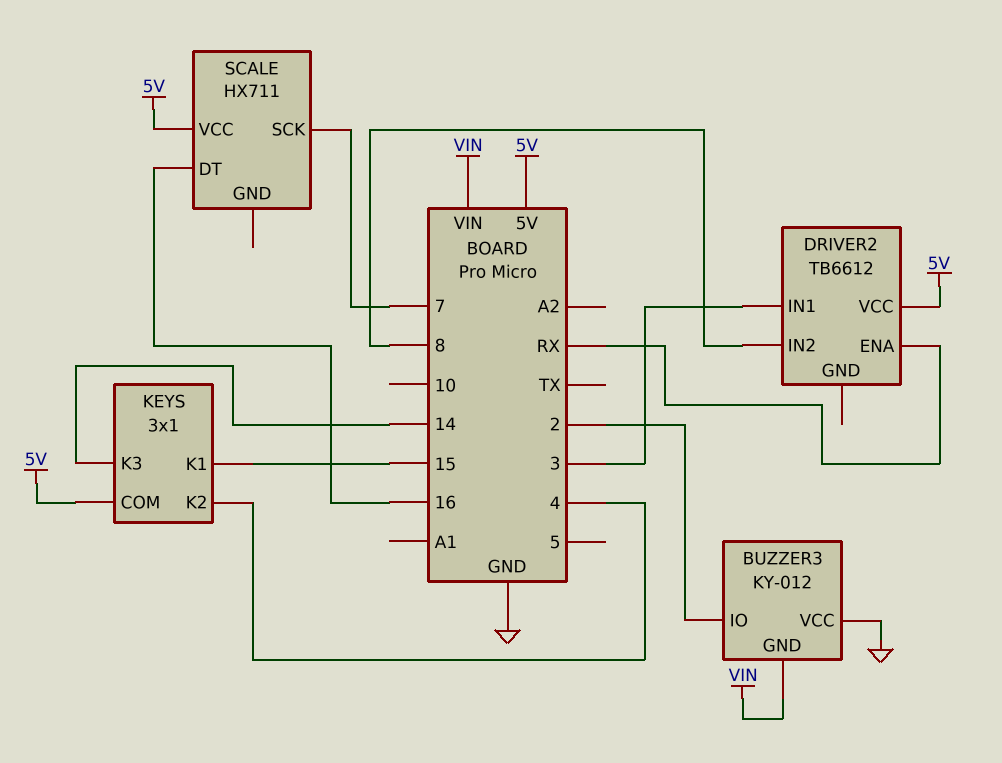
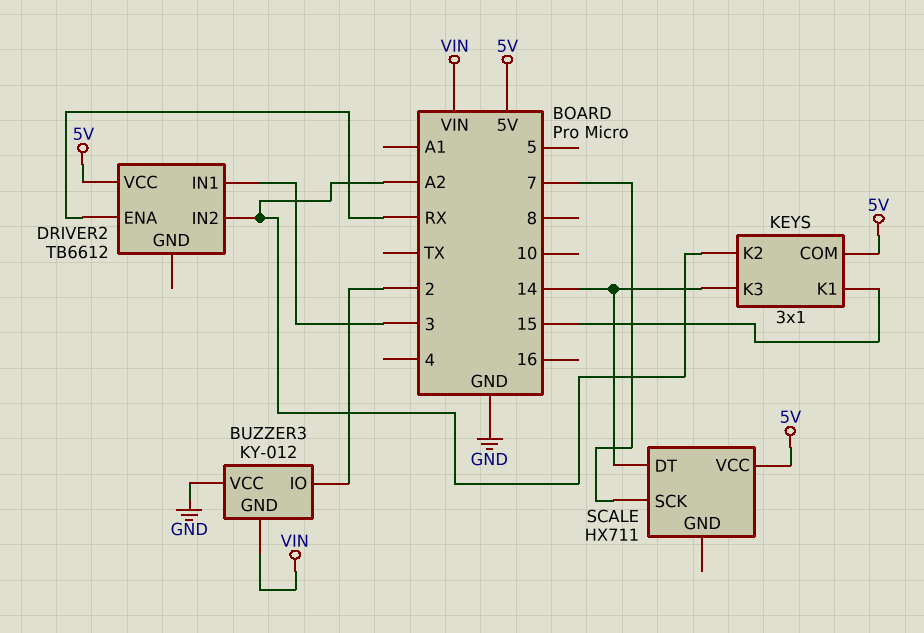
DRIVER2 pin IN2: 8 -> A2
KEYS pin K2: 4 -> A2
SCALE pin DT: 16 -> 14

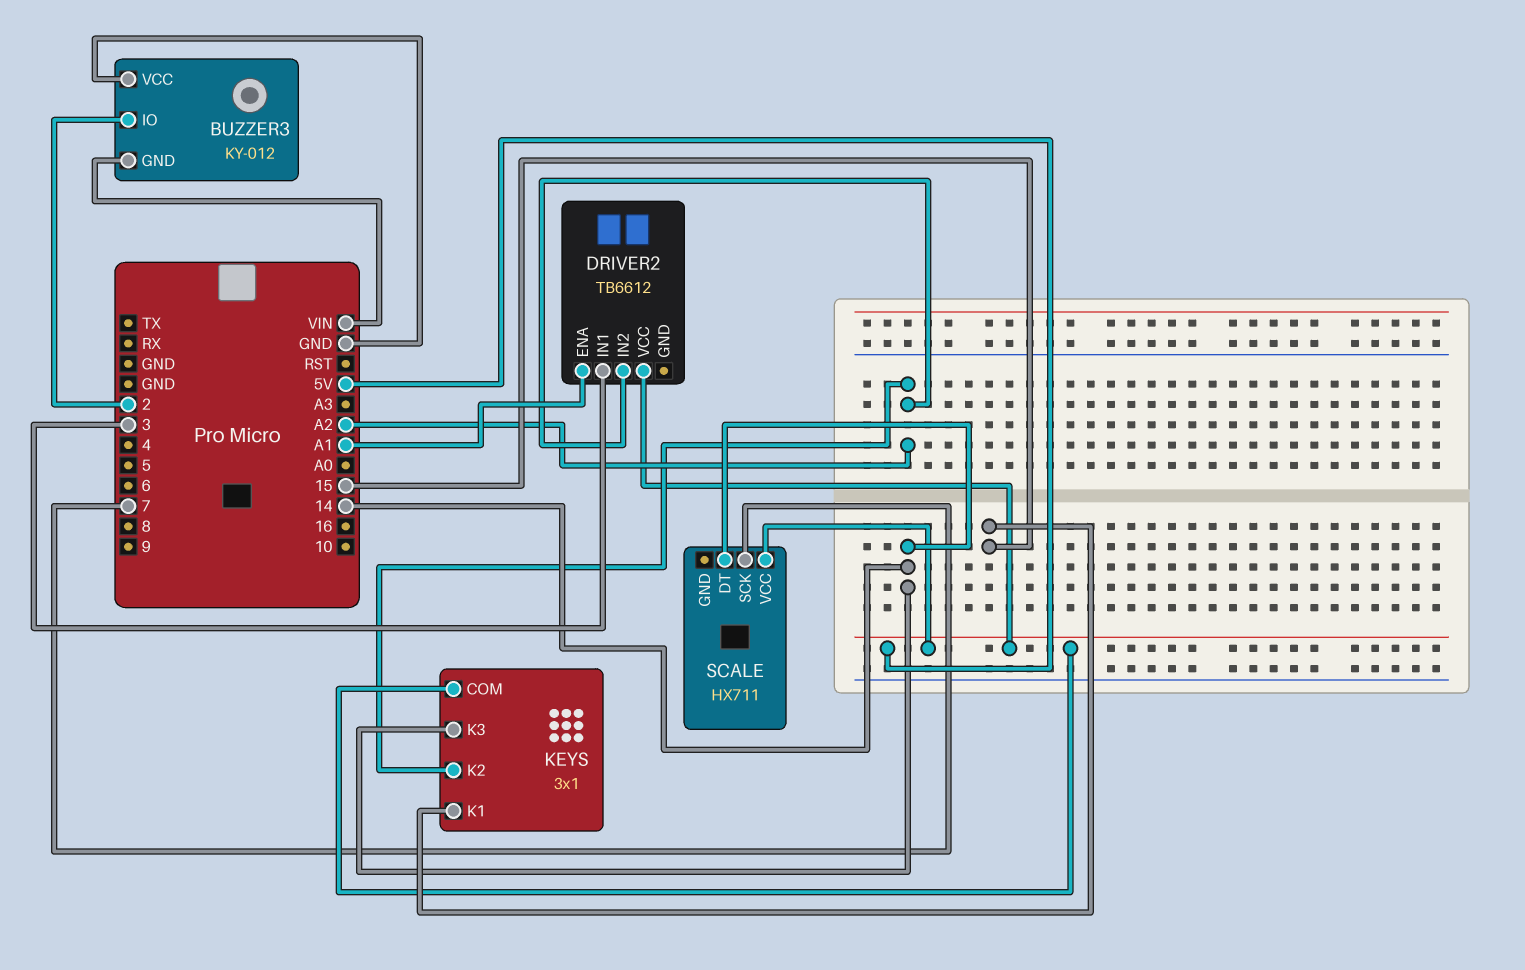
DRIVER2 pin ENA: RX -> A1

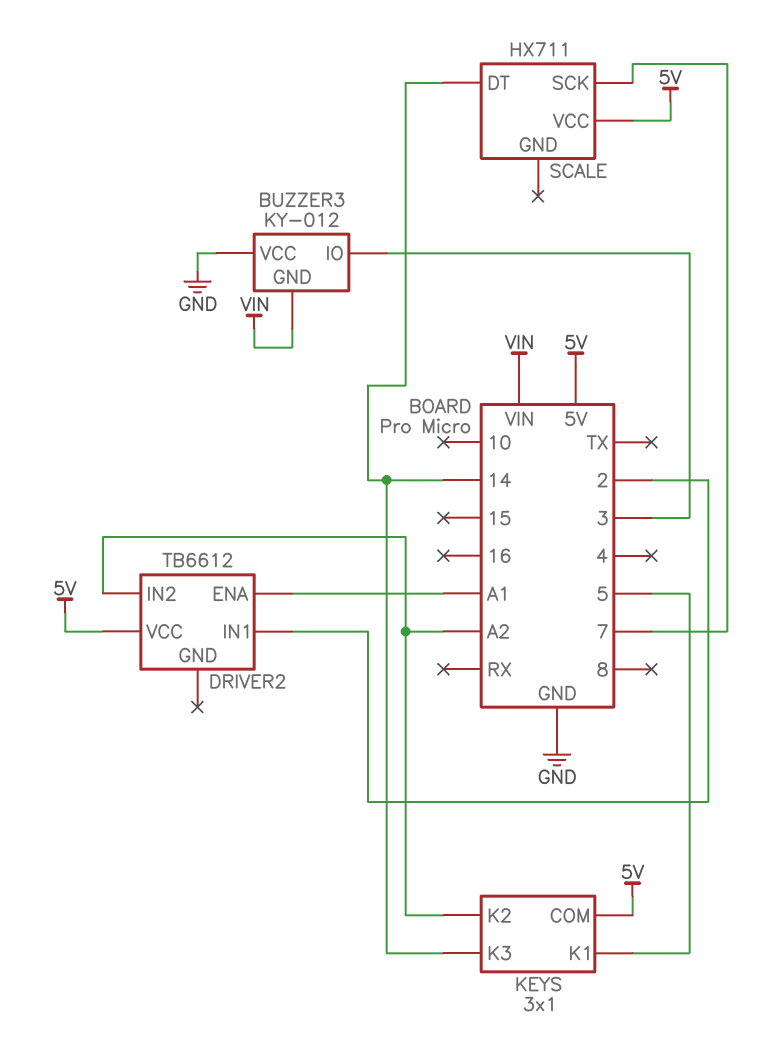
BUZZER3 pin IO: 2 -> 3
DRIVER2 pin IN1: 3 -> 2
KEYS pin K1: 15 -> 5

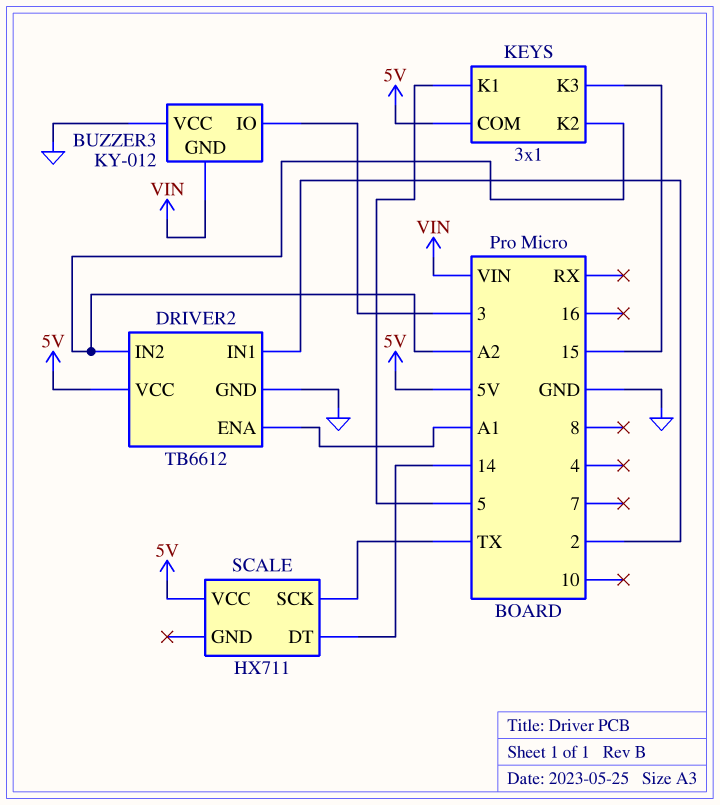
DRIVER2 pin GND: none -> GND
KEYS pin K3: 14 -> 15
SCALE pin SCK: 7 -> TX

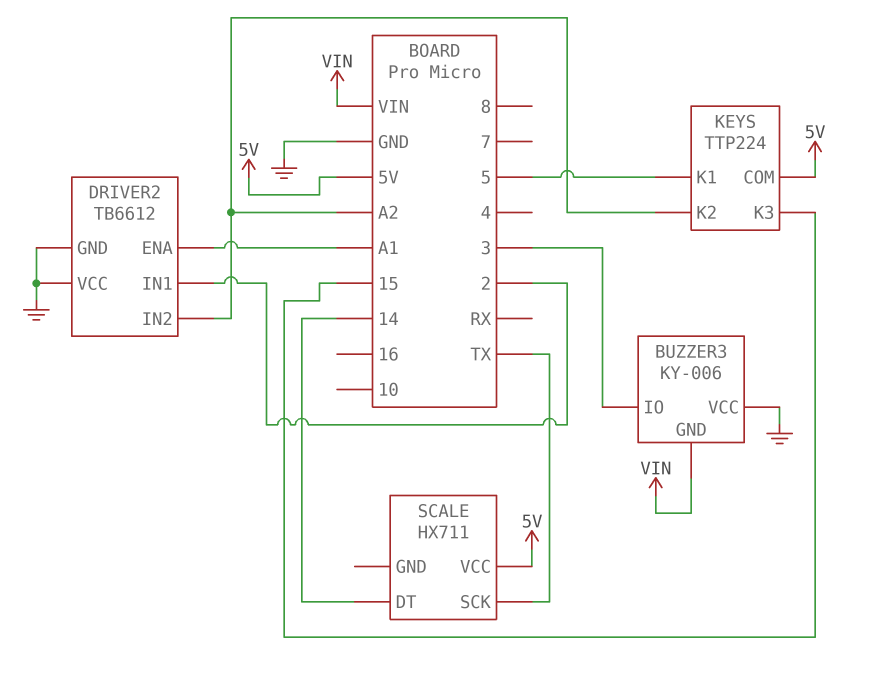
BUZZER3: KY-012 -> KY-006
DRIVER2 pin VCC: 5V -> GND
KEYS: 3x1 -> TTP224

